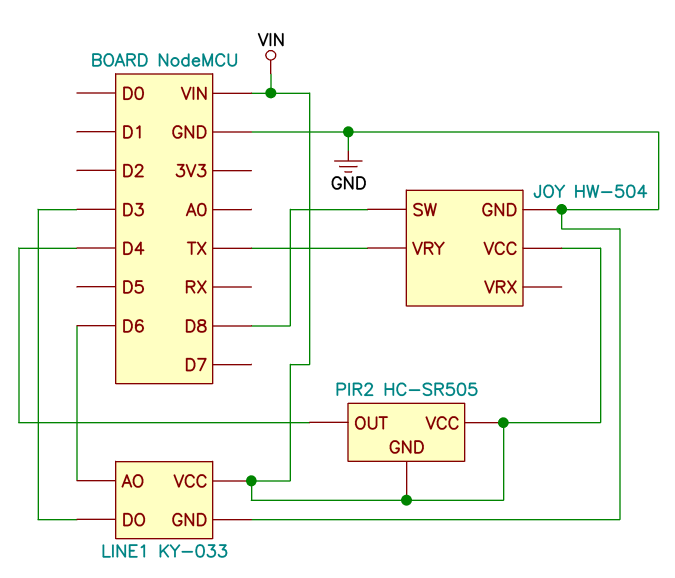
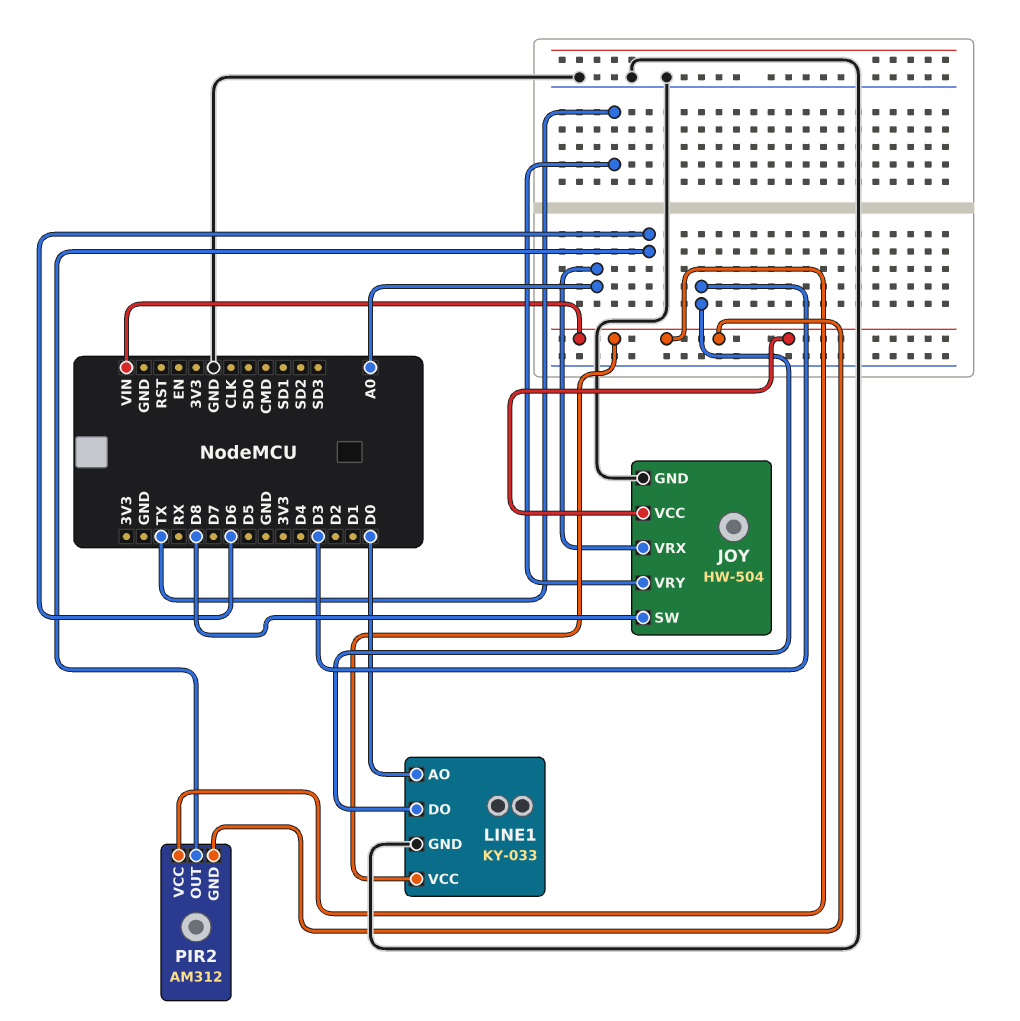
JOY pin VRX: none -> A0
LINE1 pin AO: D6 -> D0
PIR2: HC-SR505 -> AM312
PIR2 pin OUT: D4 -> D6

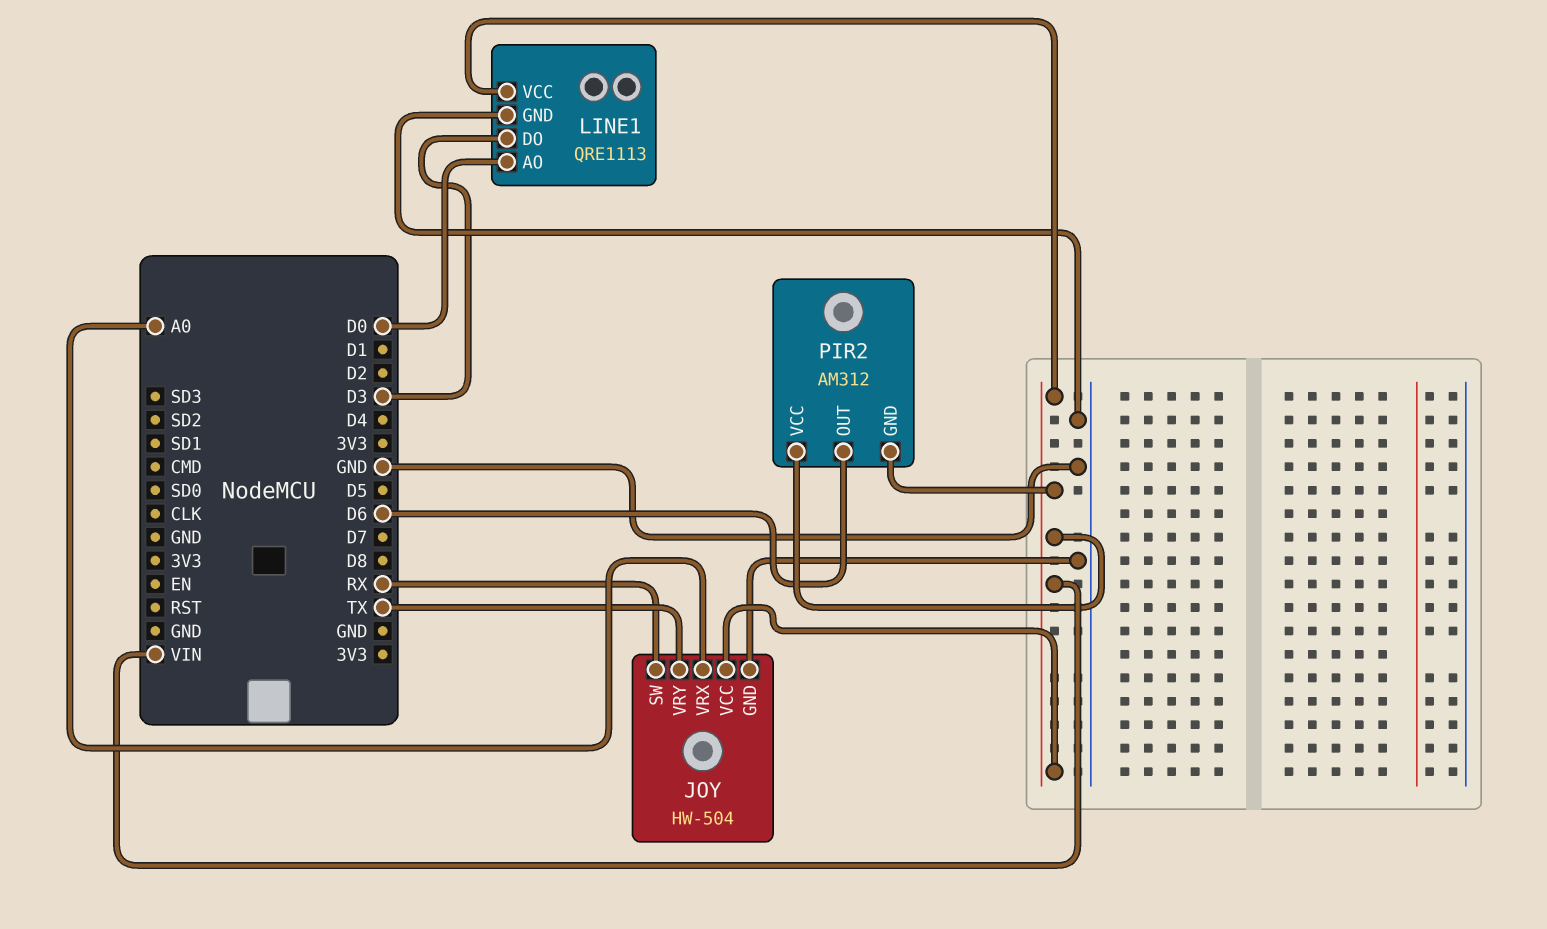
JOY pin SW: D8 -> RX
LINE1: KY-033 -> QRE1113

